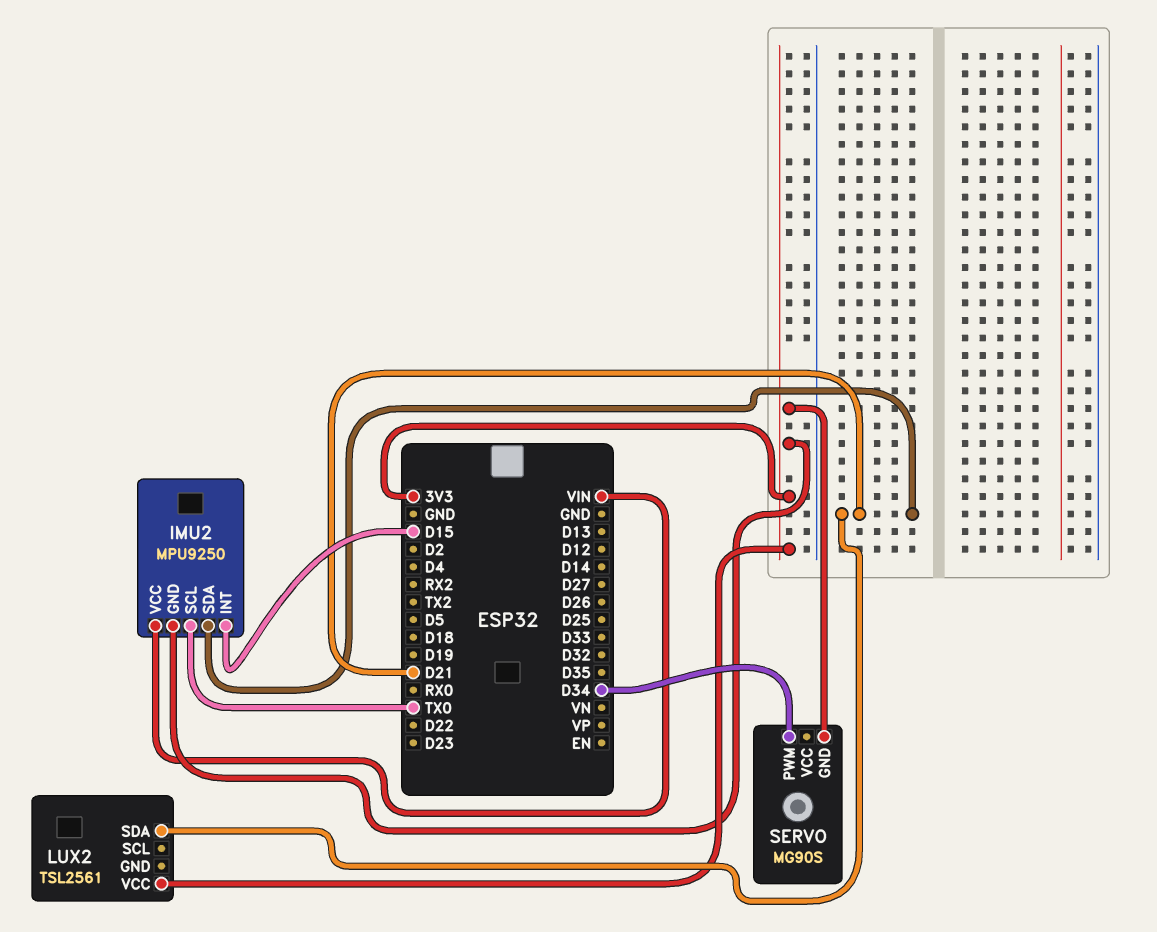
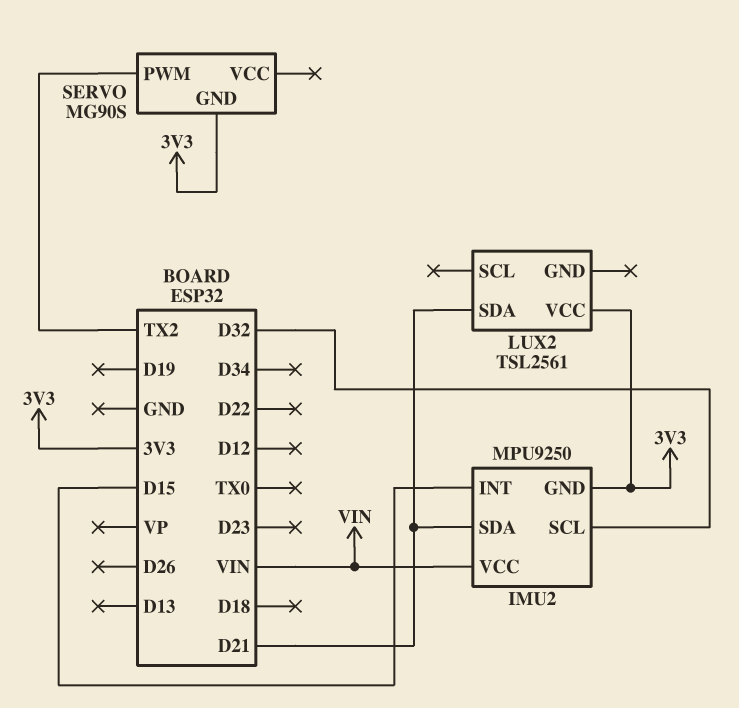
IMU2 pin SCL: TX0 -> D32
SERVO pin PWM: D34 -> TX2

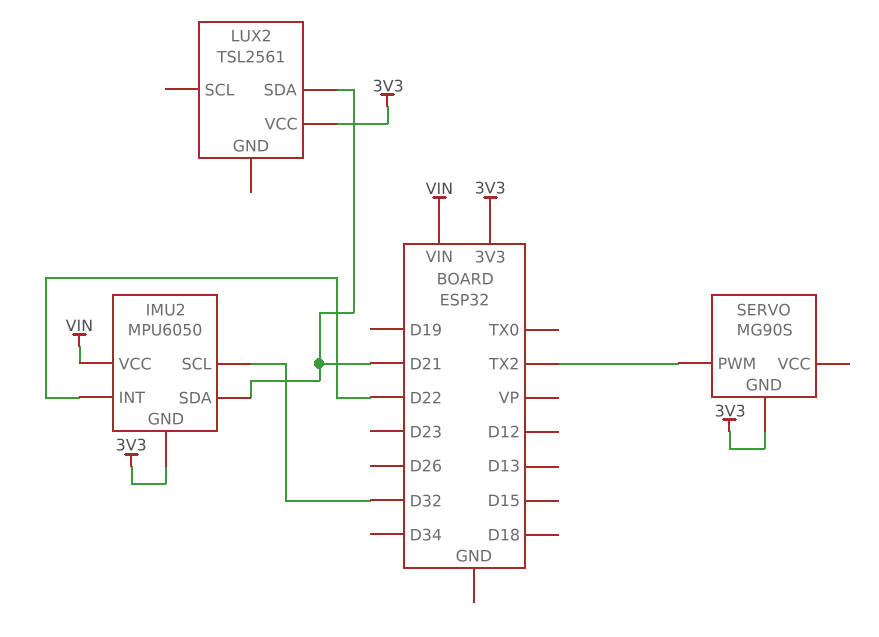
IMU2: MPU9250 -> MPU6050
IMU2 pin INT: D15 -> D22

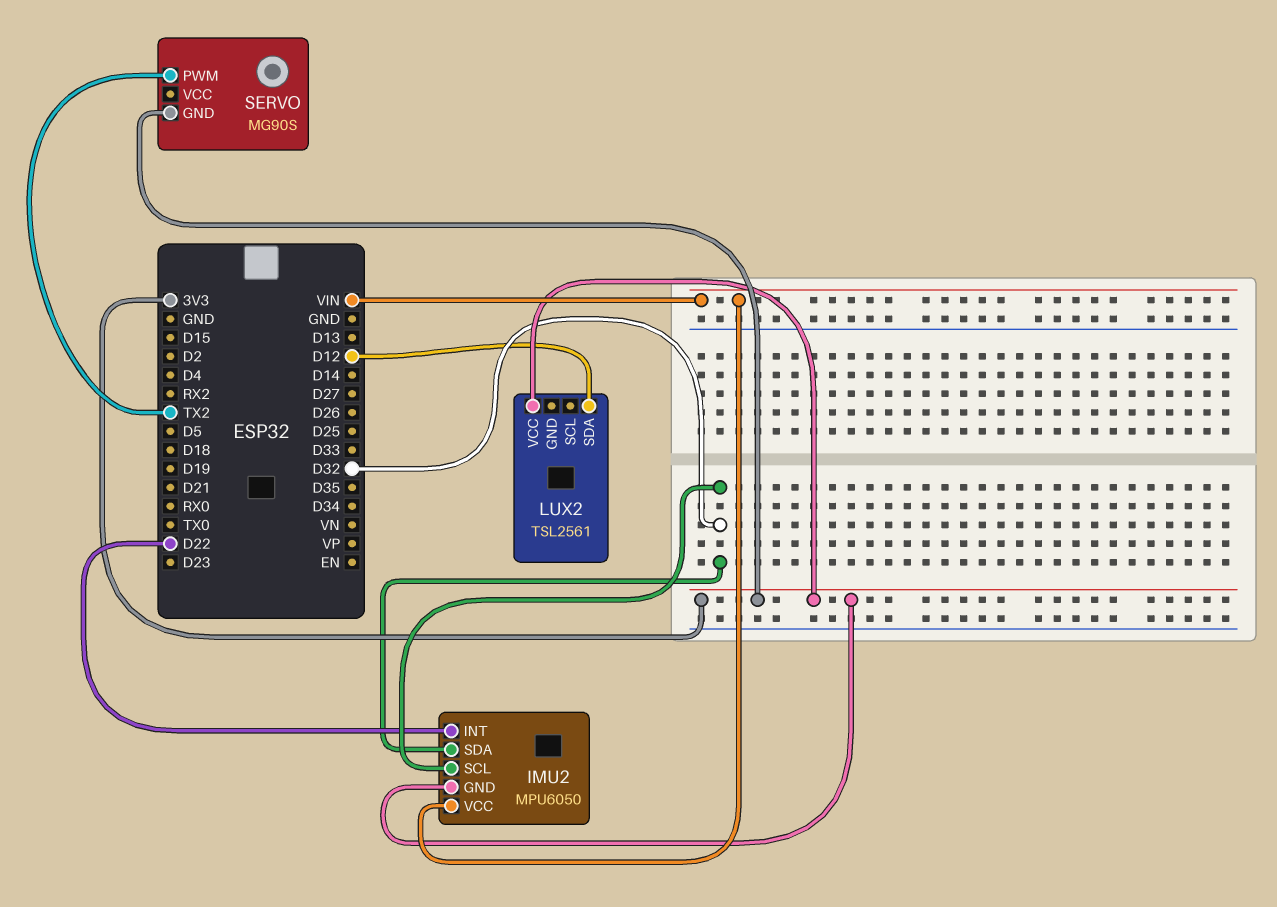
IMU2 pin SDA: D21 -> D32
LUX2 pin SDA: D21 -> D12

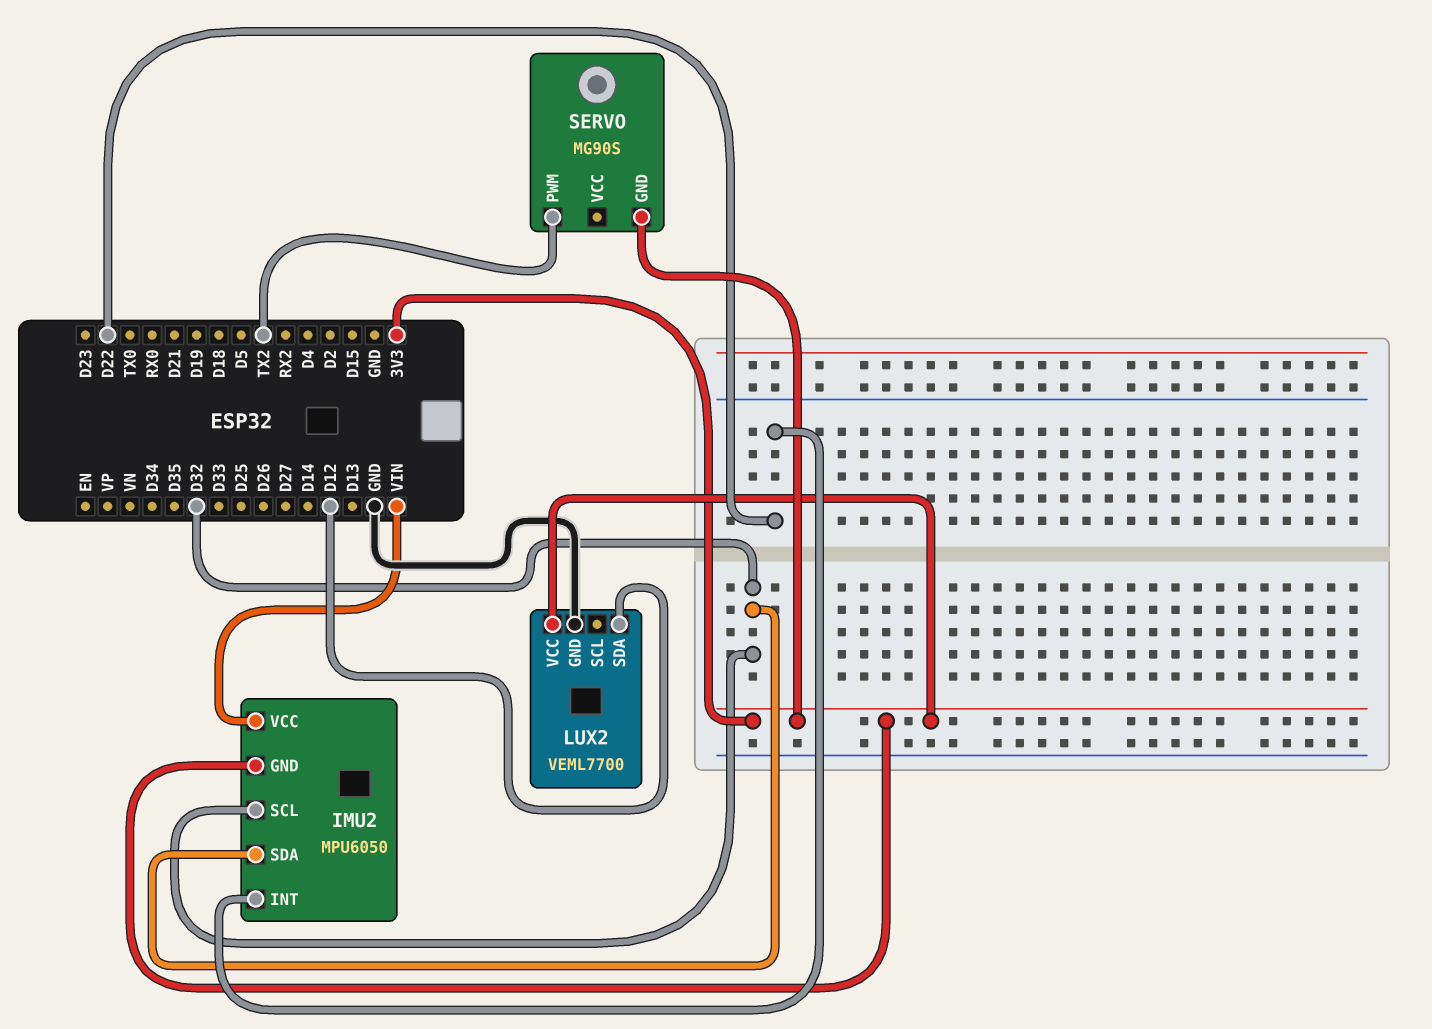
LUX2: TSL2561 -> VEML7700
LUX2 pin GND: none -> GND

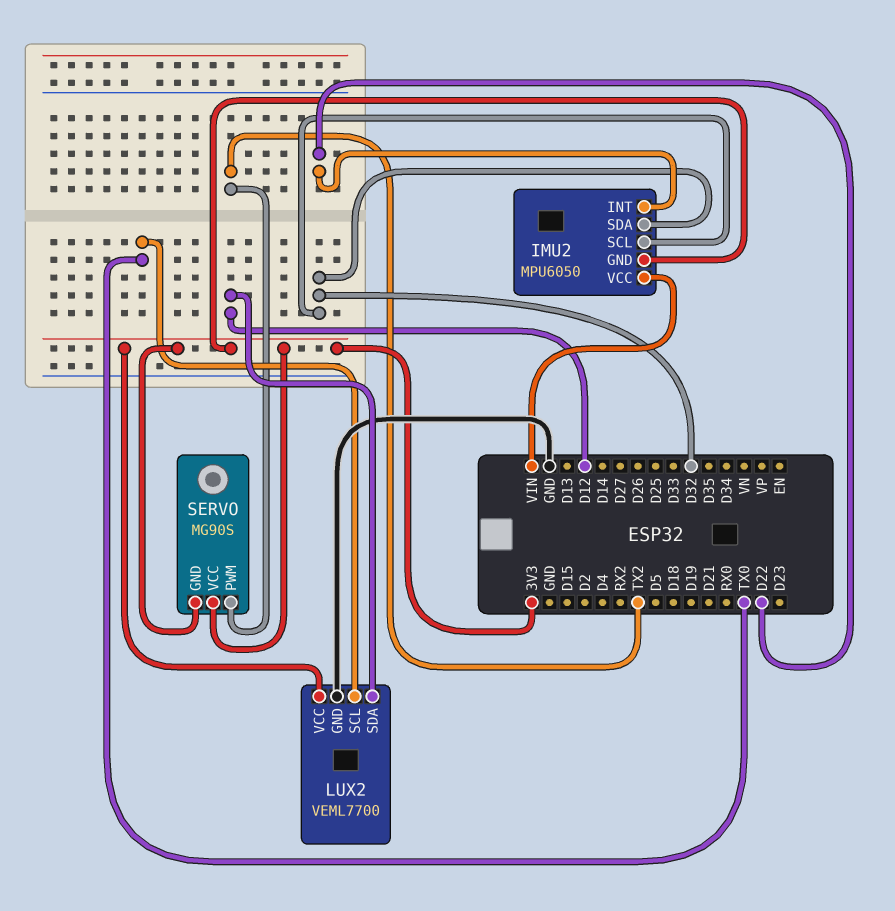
LUX2 pin SCL: none -> TX0
SERVO pin VCC: none -> 3V3

